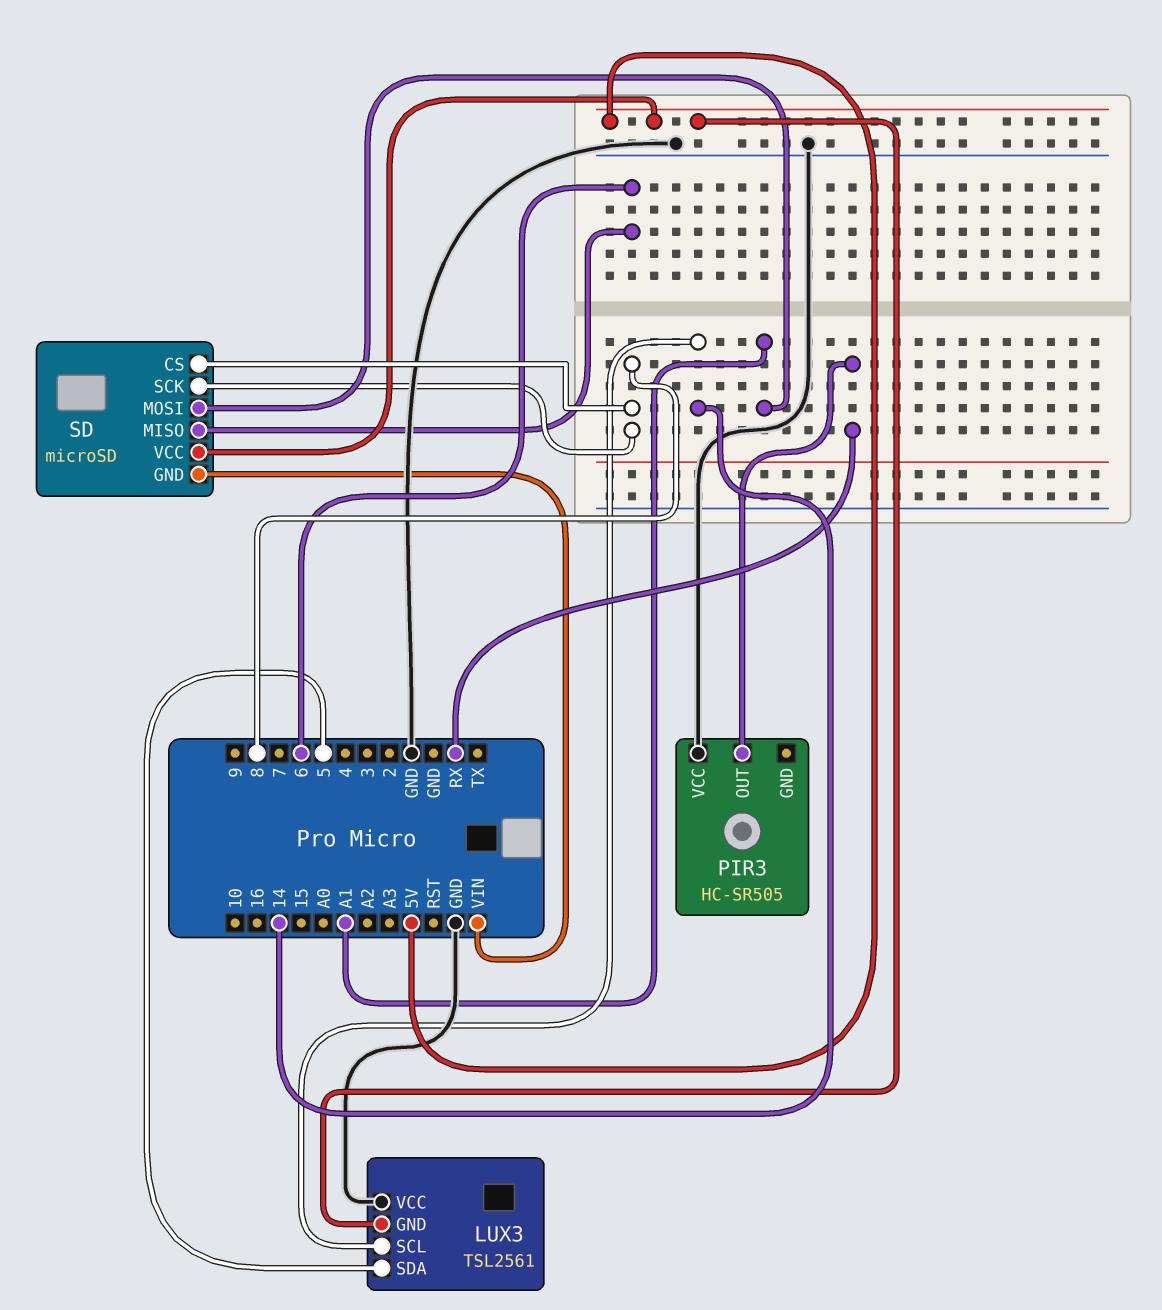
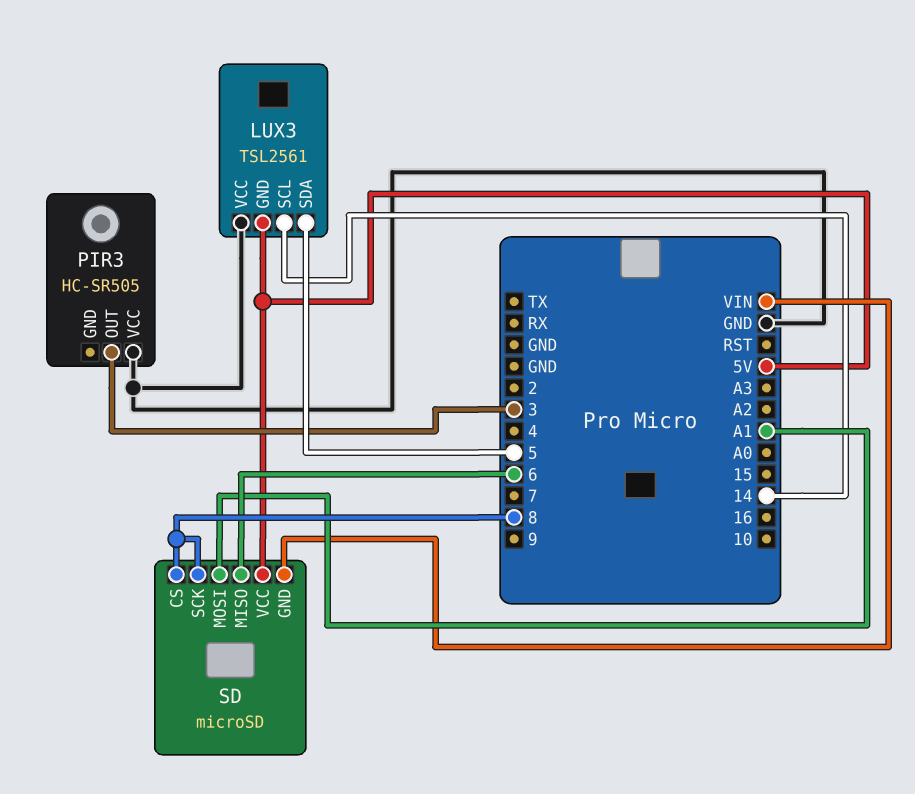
PIR3 pin OUT: RX -> 3

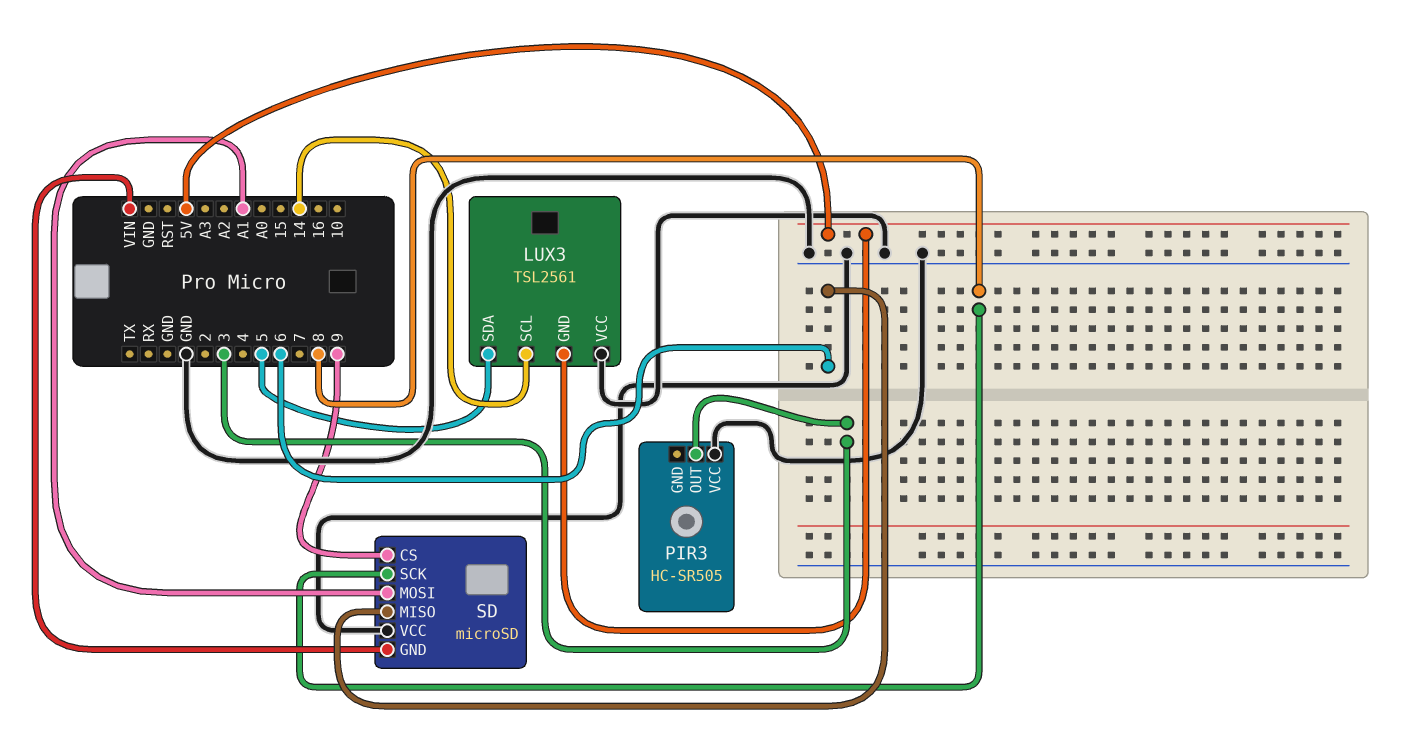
SD pin CS: 8 -> 9
SD pin VCC: 5V -> GND

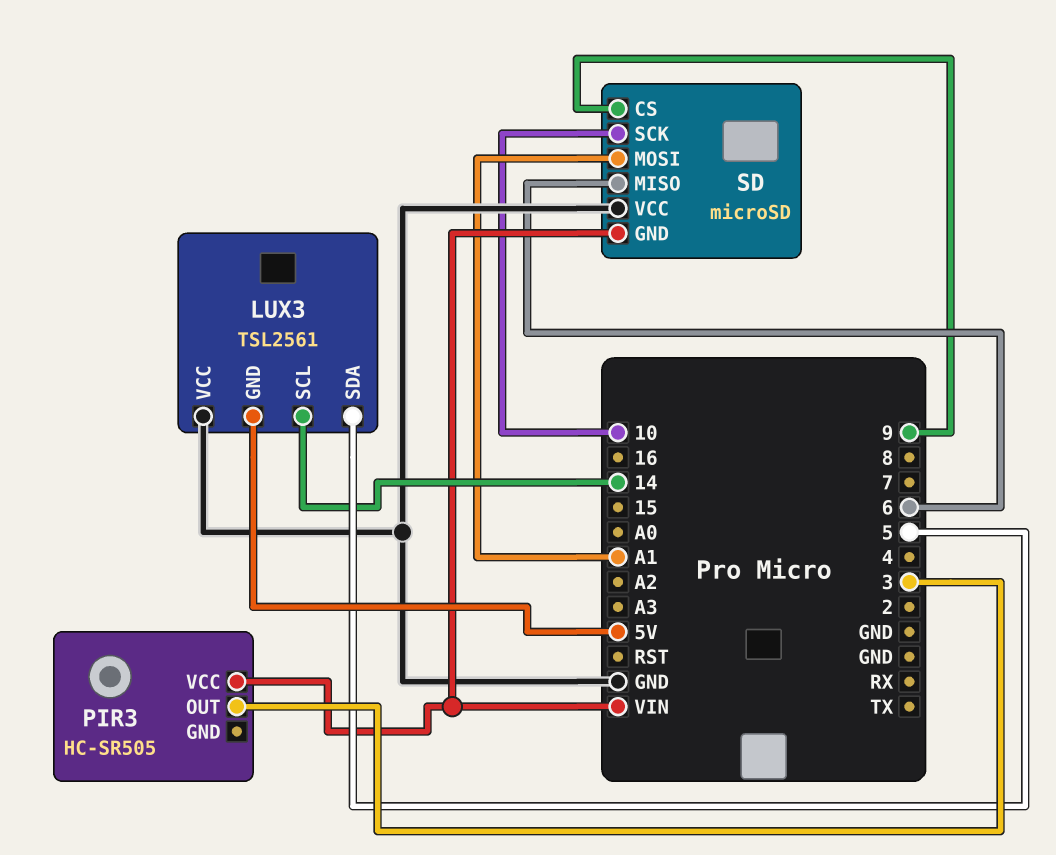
PIR3 pin VCC: GND -> VIN
SD pin SCK: 8 -> 10

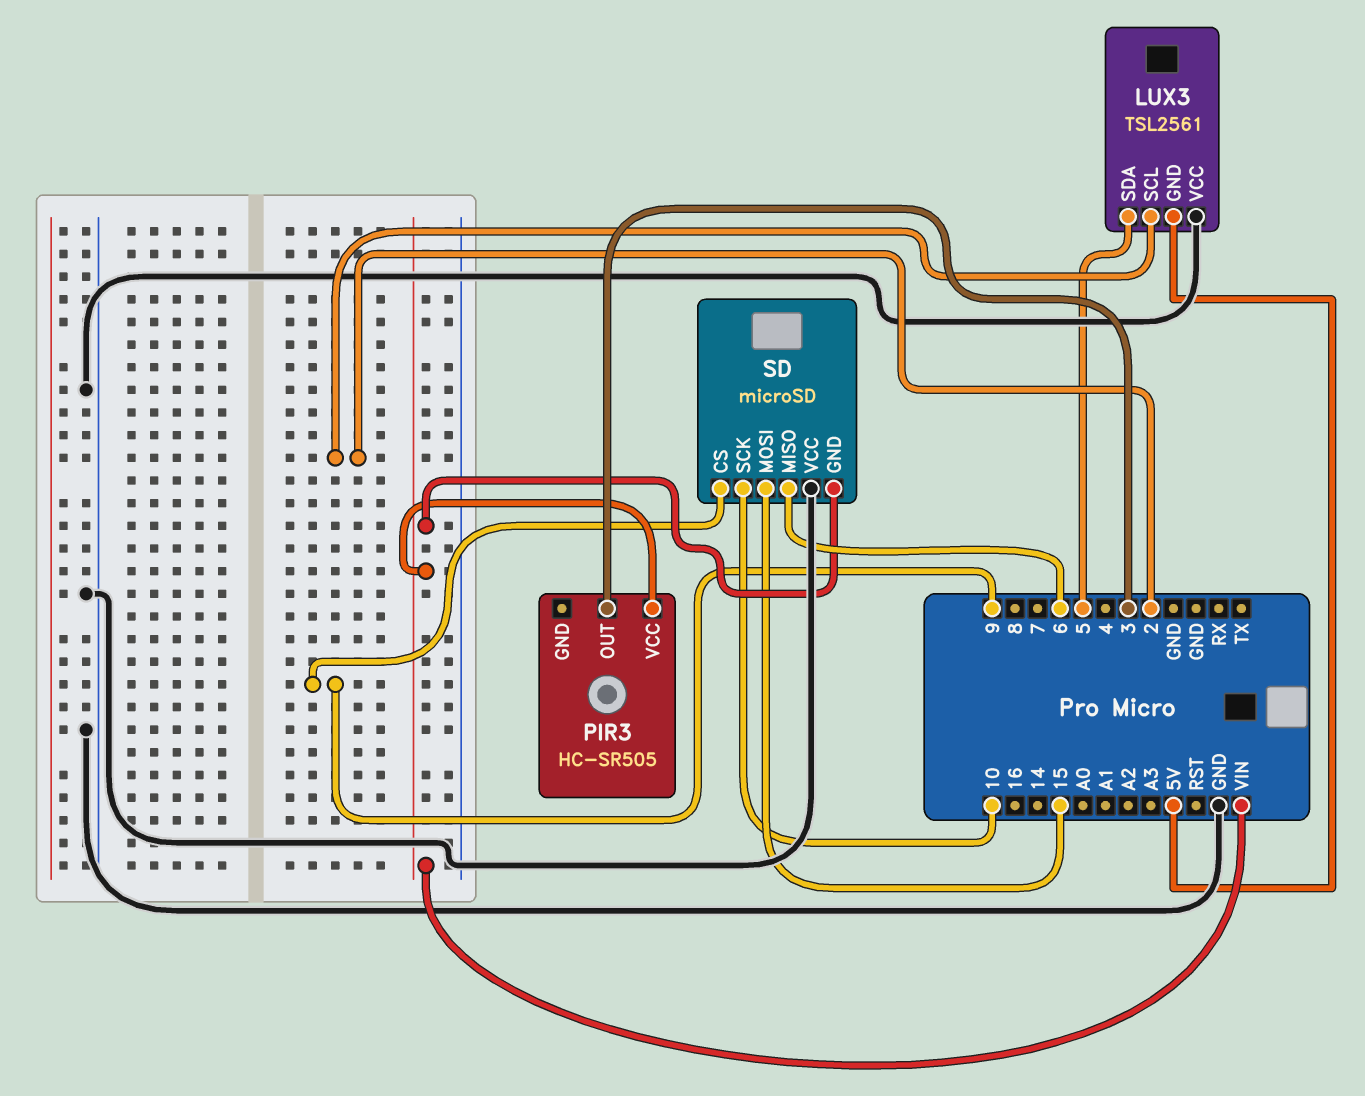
LUX3 pin SCL: 14 -> 2
SD pin MOSI: A1 -> 15

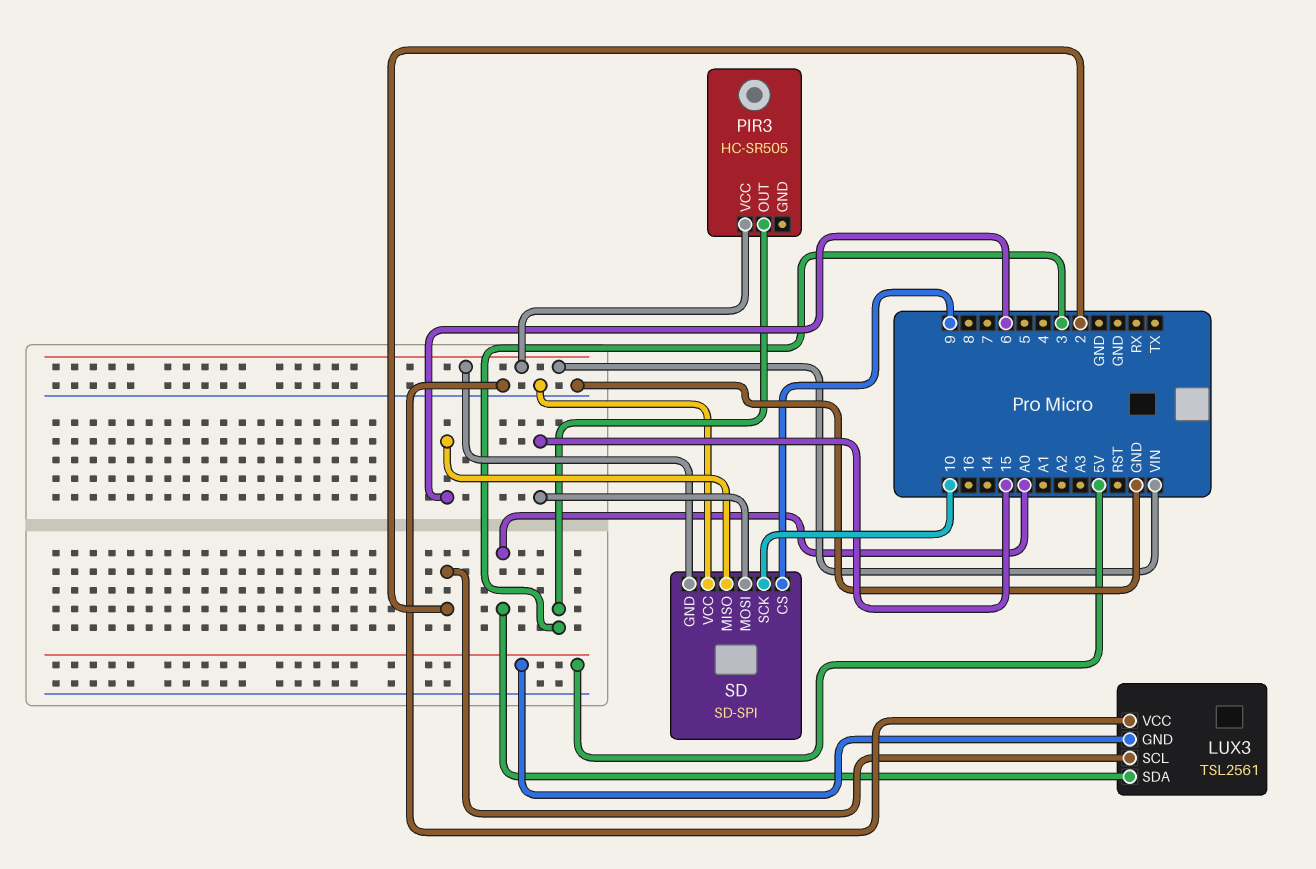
LUX3 pin SDA: 5 -> A0
SD: microSD -> SD-SPI

